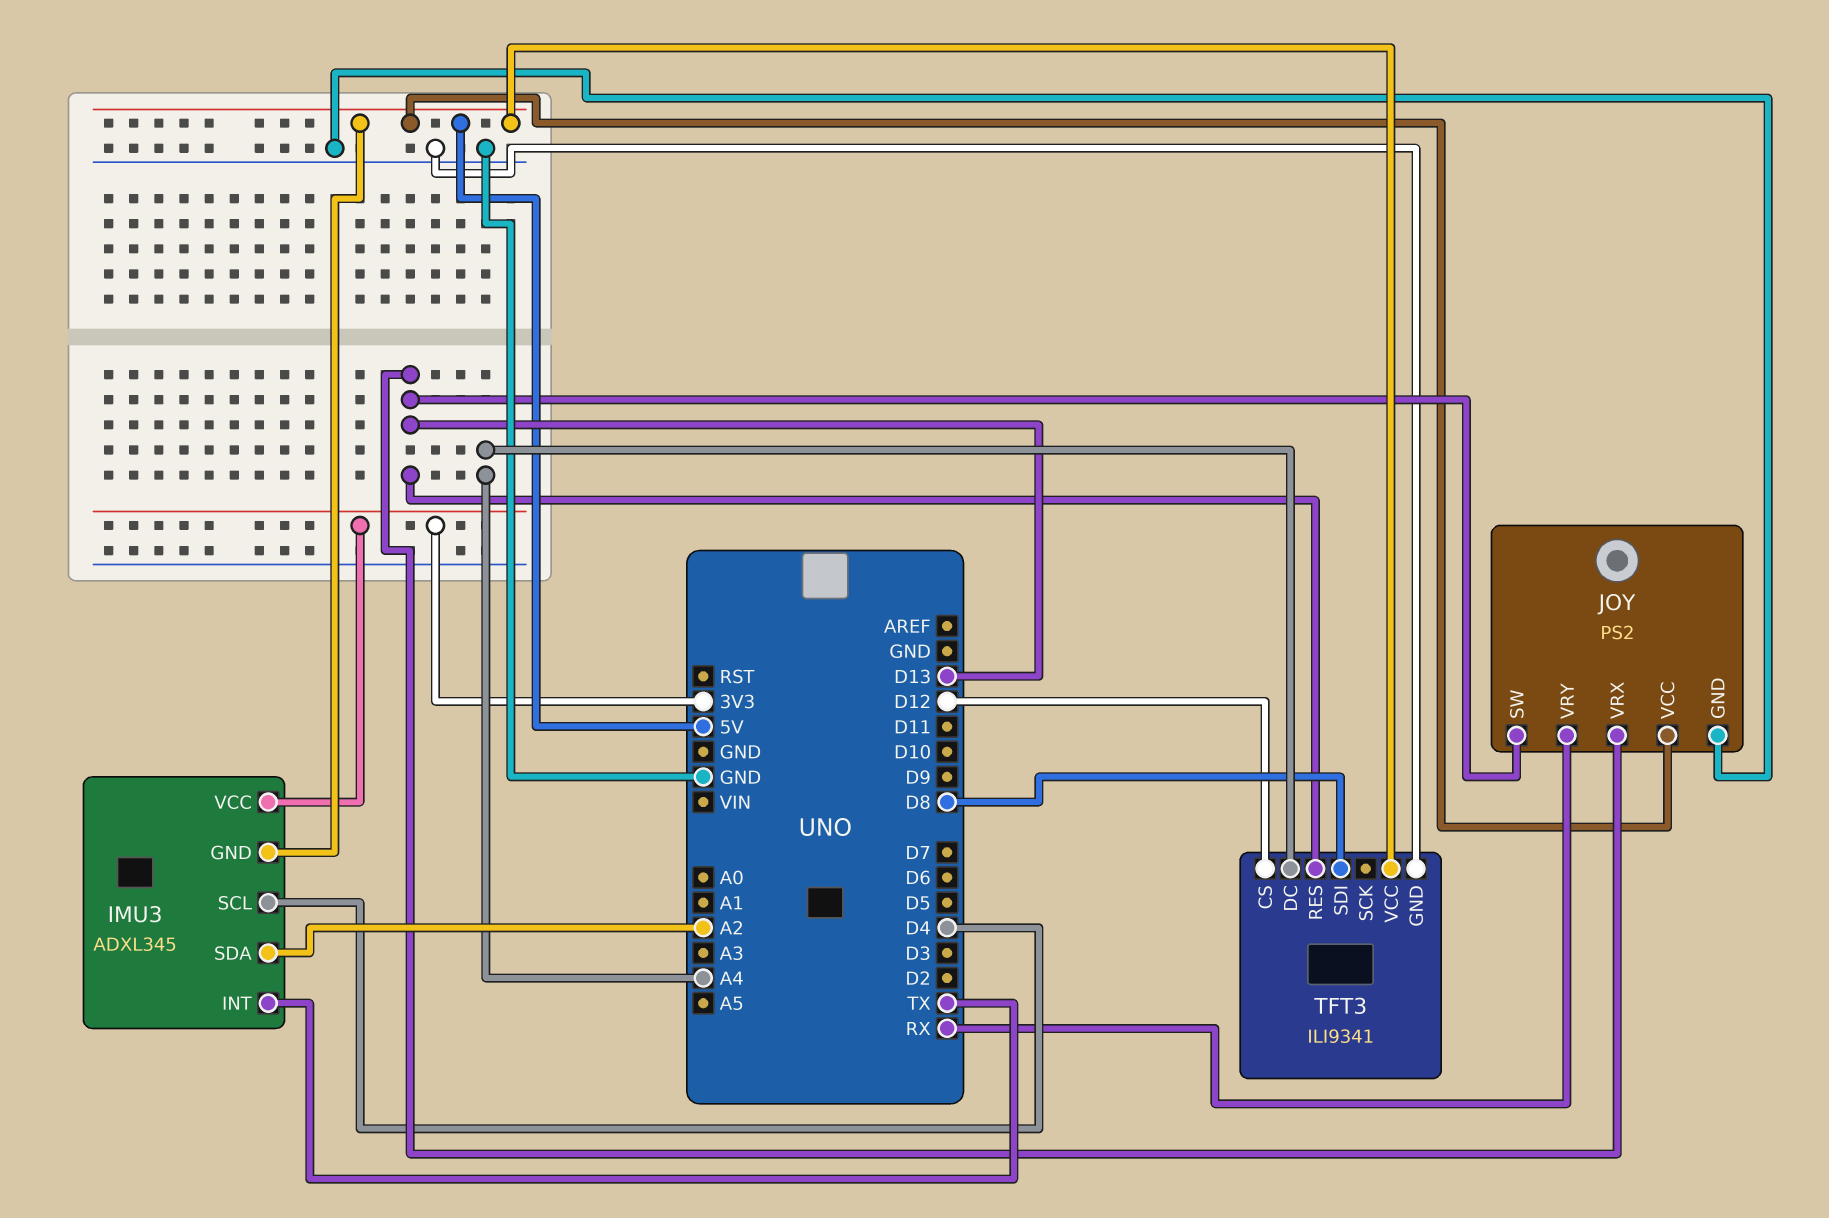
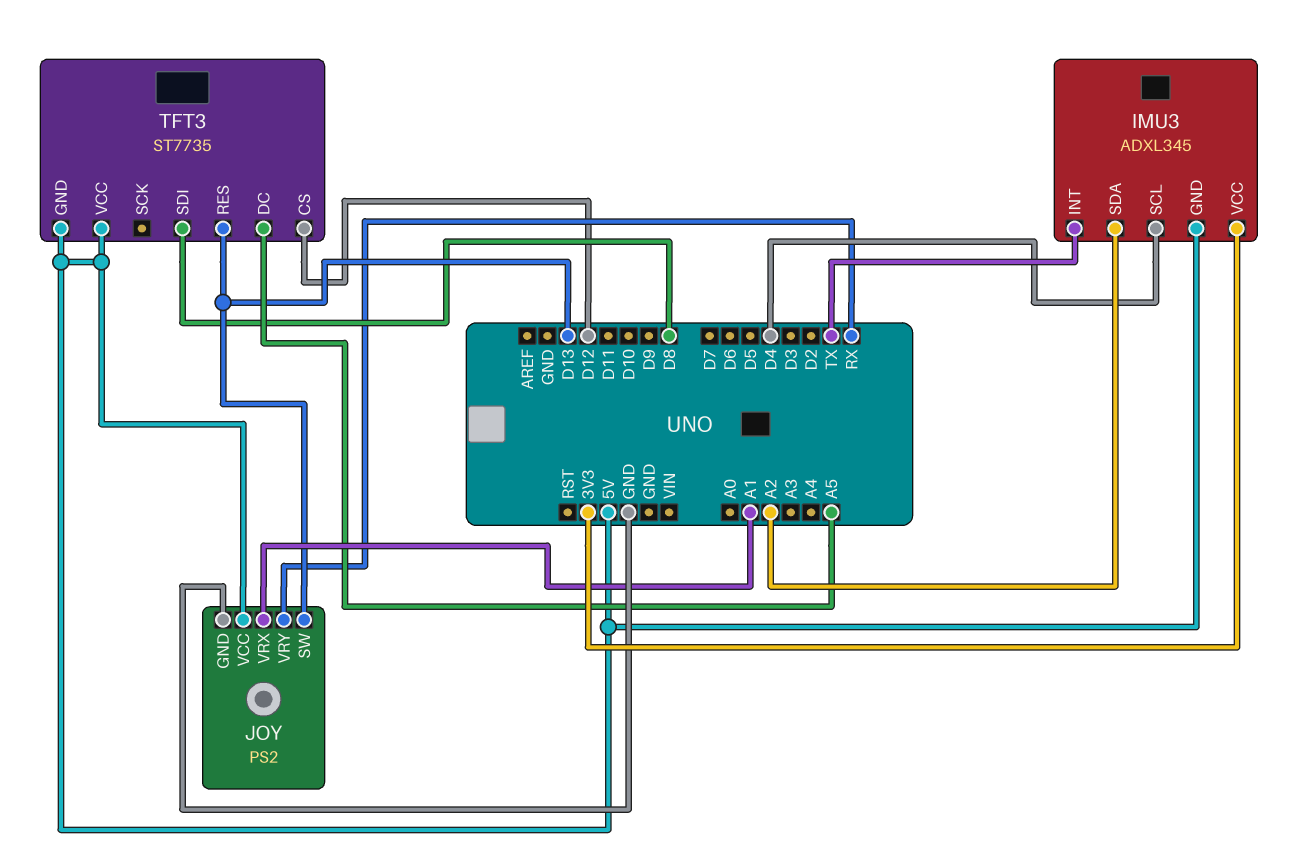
JOY pin VRX: D13 -> A1
TFT3: ILI9341 -> ST7735
TFT3 pin DC: A4 -> A5
TFT3 pin GND: GND -> 5V

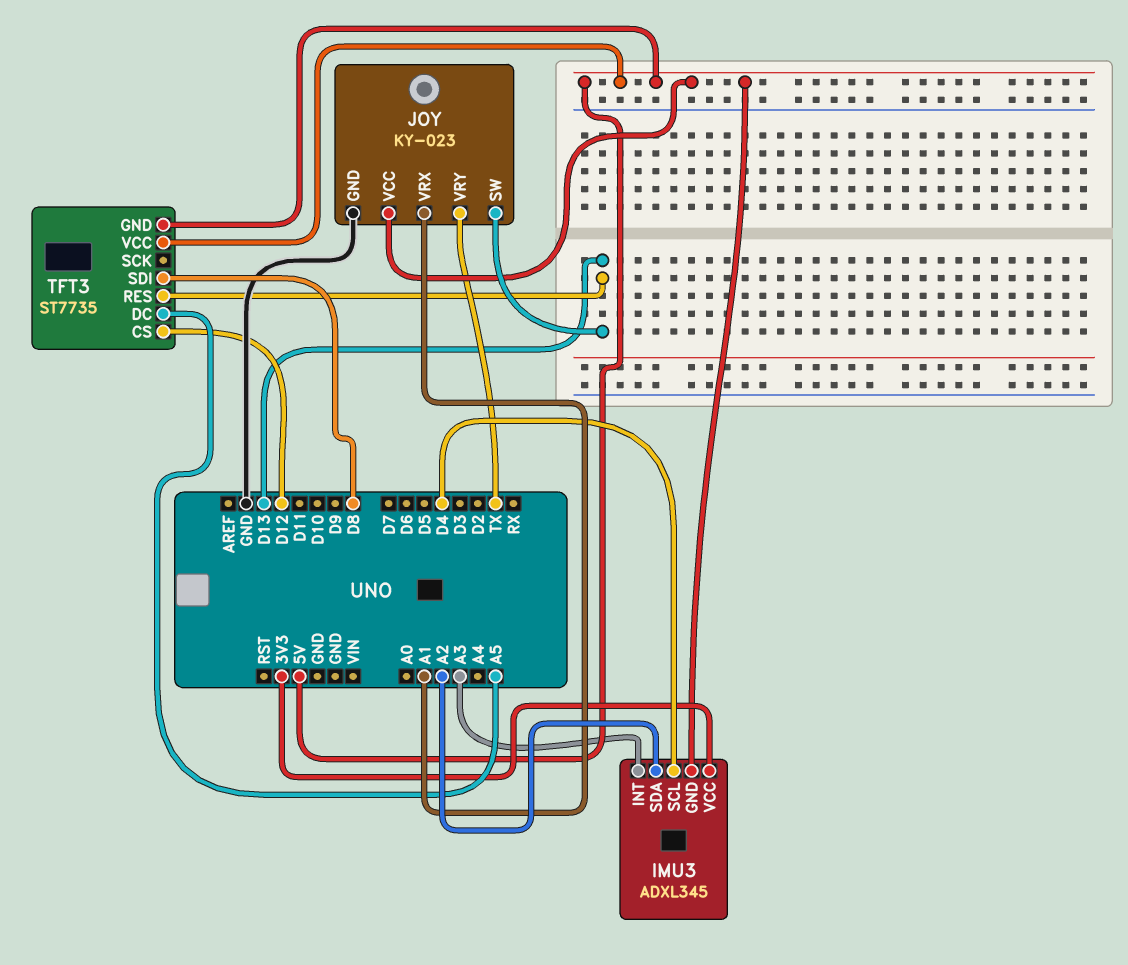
IMU3 pin INT: TX -> A3
JOY: PS2 -> KY-023
JOY pin VRY: RX -> TX

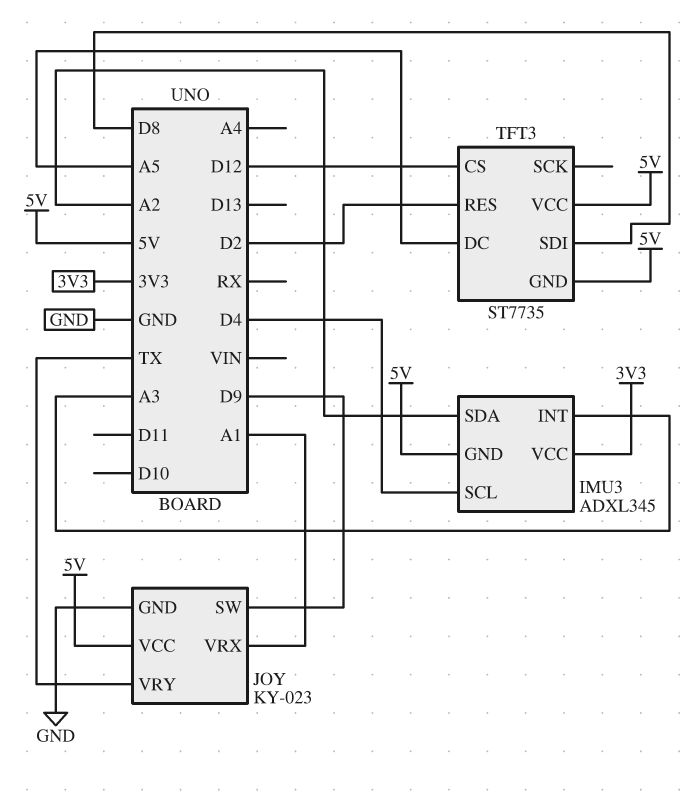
JOY pin SW: D13 -> D9
TFT3 pin RES: D13 -> D2

